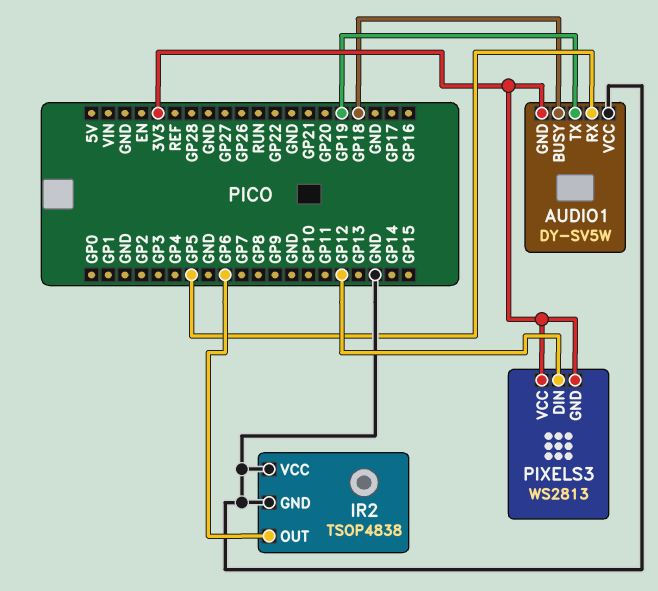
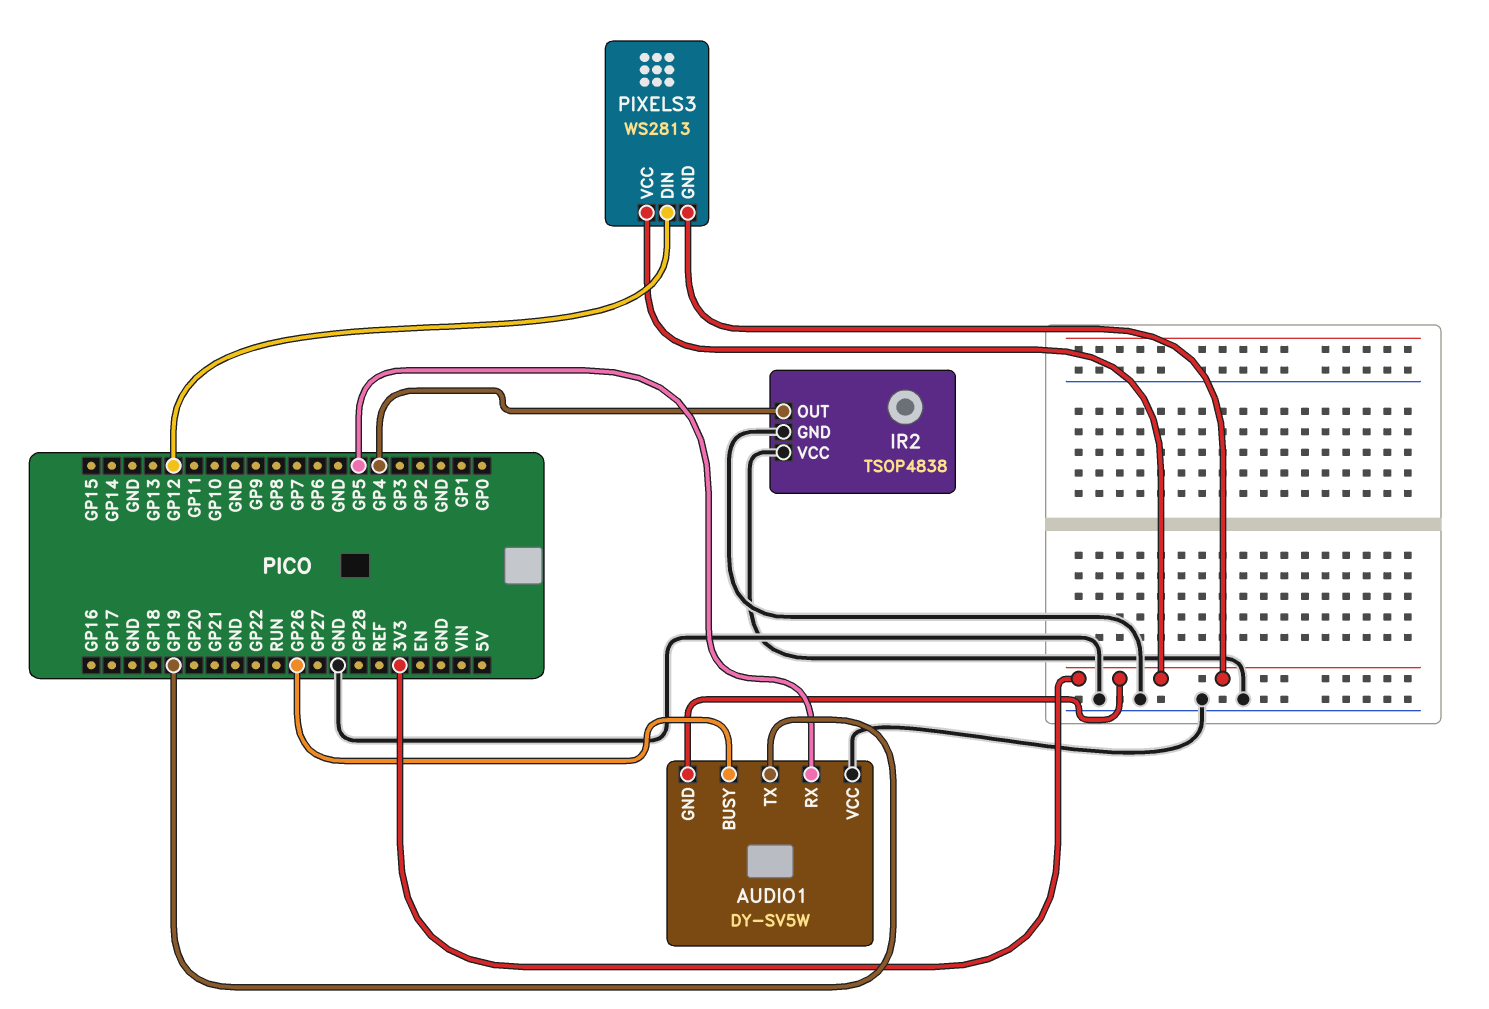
AUDIO1 pin BUSY: GP18 -> GP26
IR2 pin OUT: GP6 -> GP4

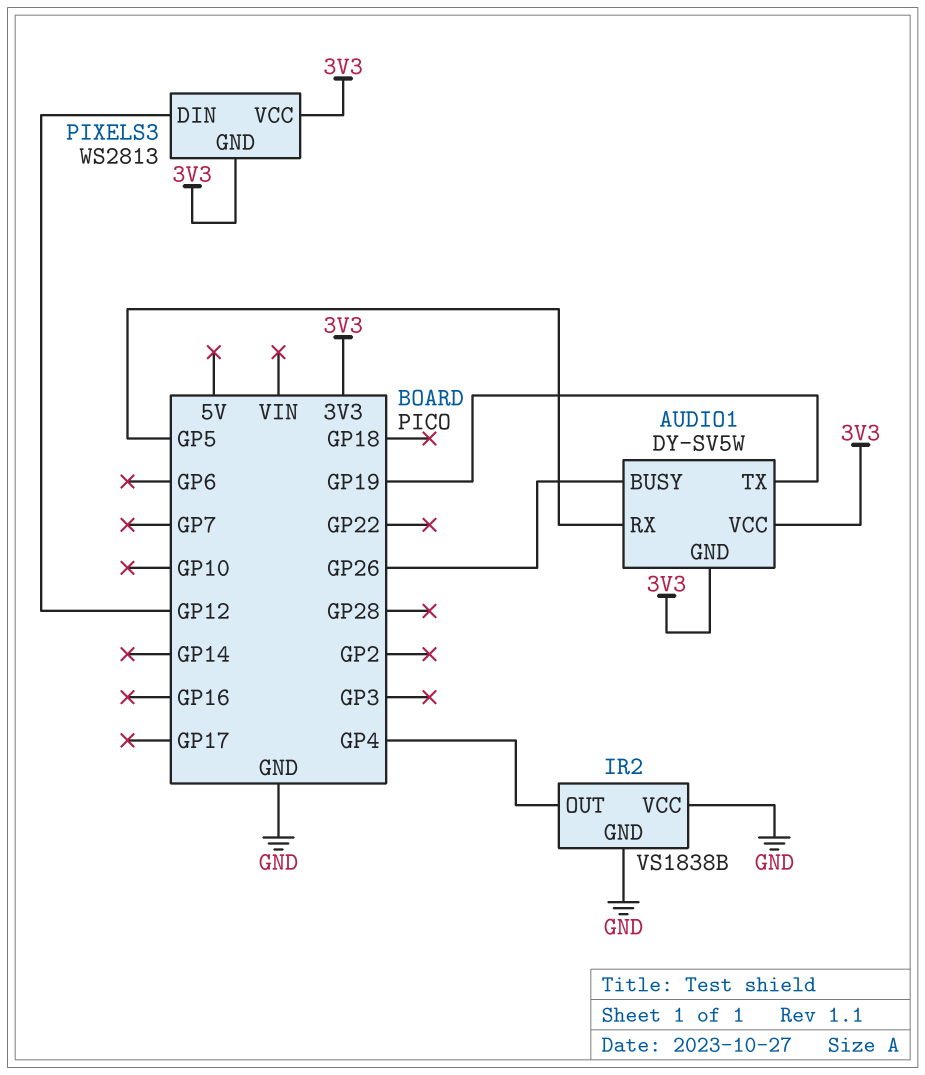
AUDIO1 pin VCC: GND -> 3V3
IR2: TSOP4838 -> VS1838B

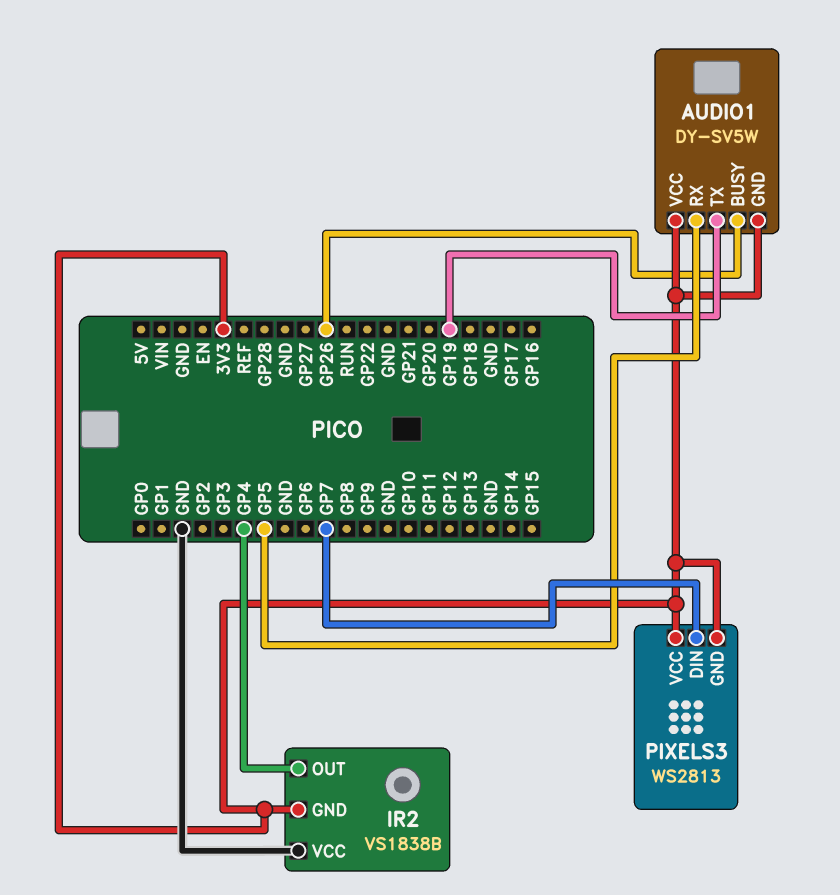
IR2 pin GND: GND -> 3V3
PIXELS3 pin DIN: GP12 -> GP7

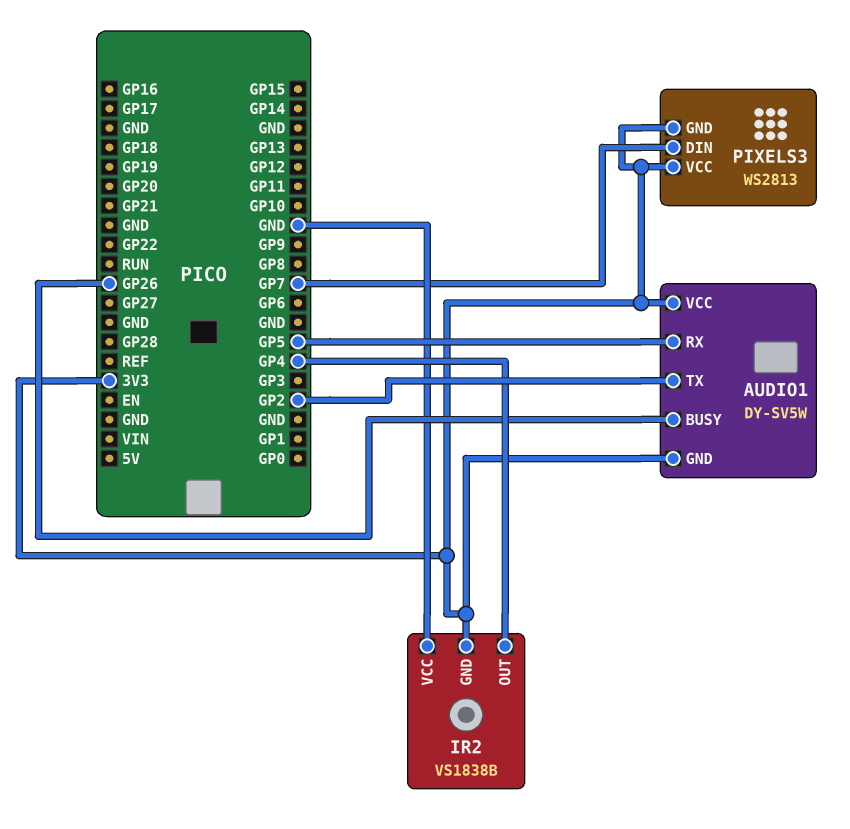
AUDIO1 pin TX: GP19 -> GP2

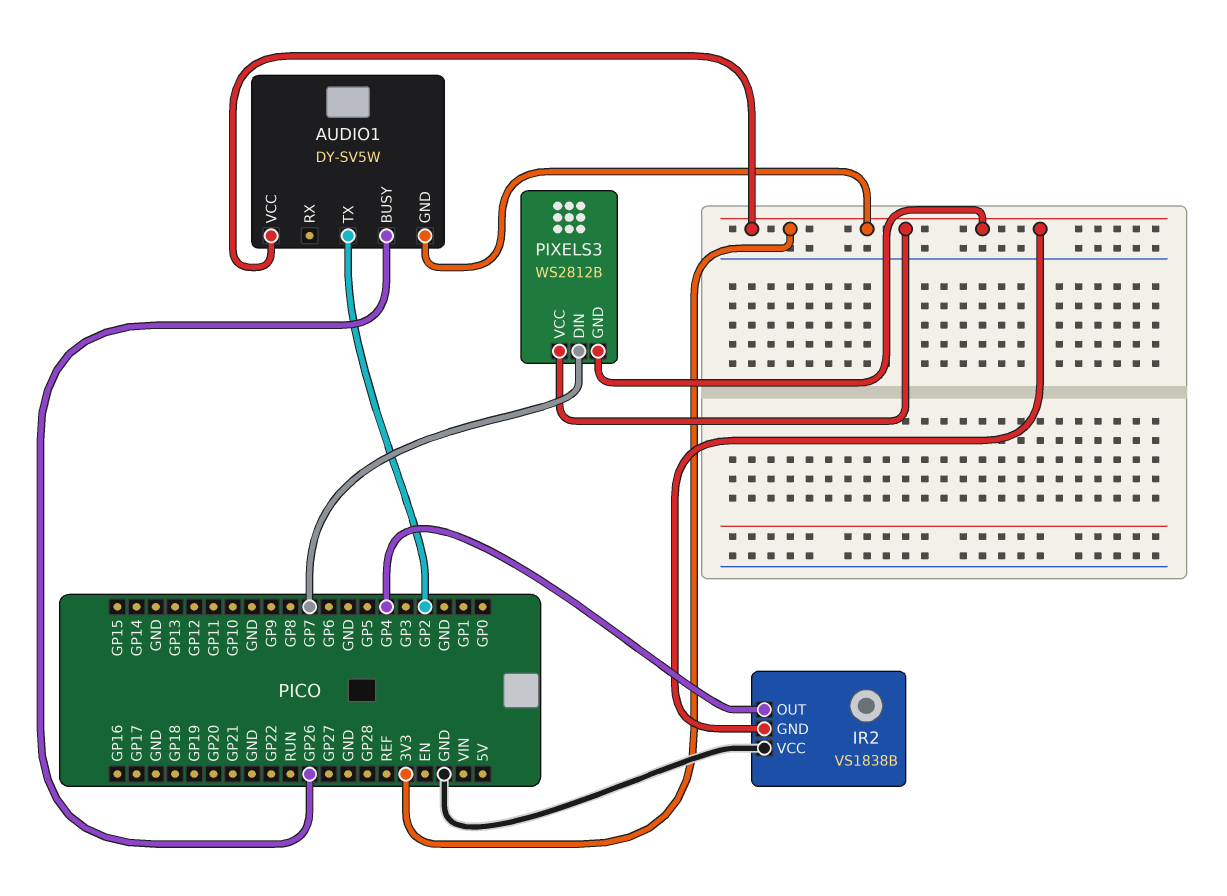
AUDIO1 pin RX: GP5 -> none
PIXELS3: WS2813 -> WS2812B

